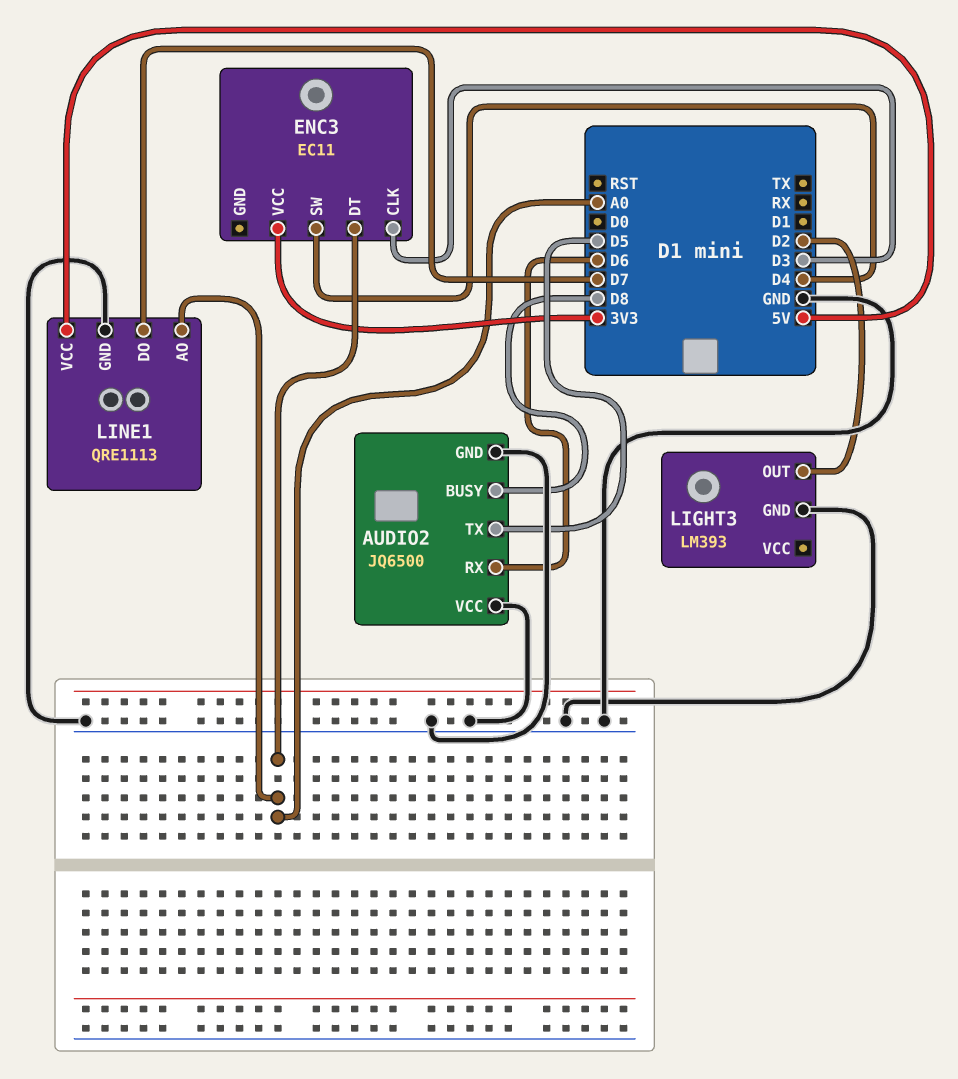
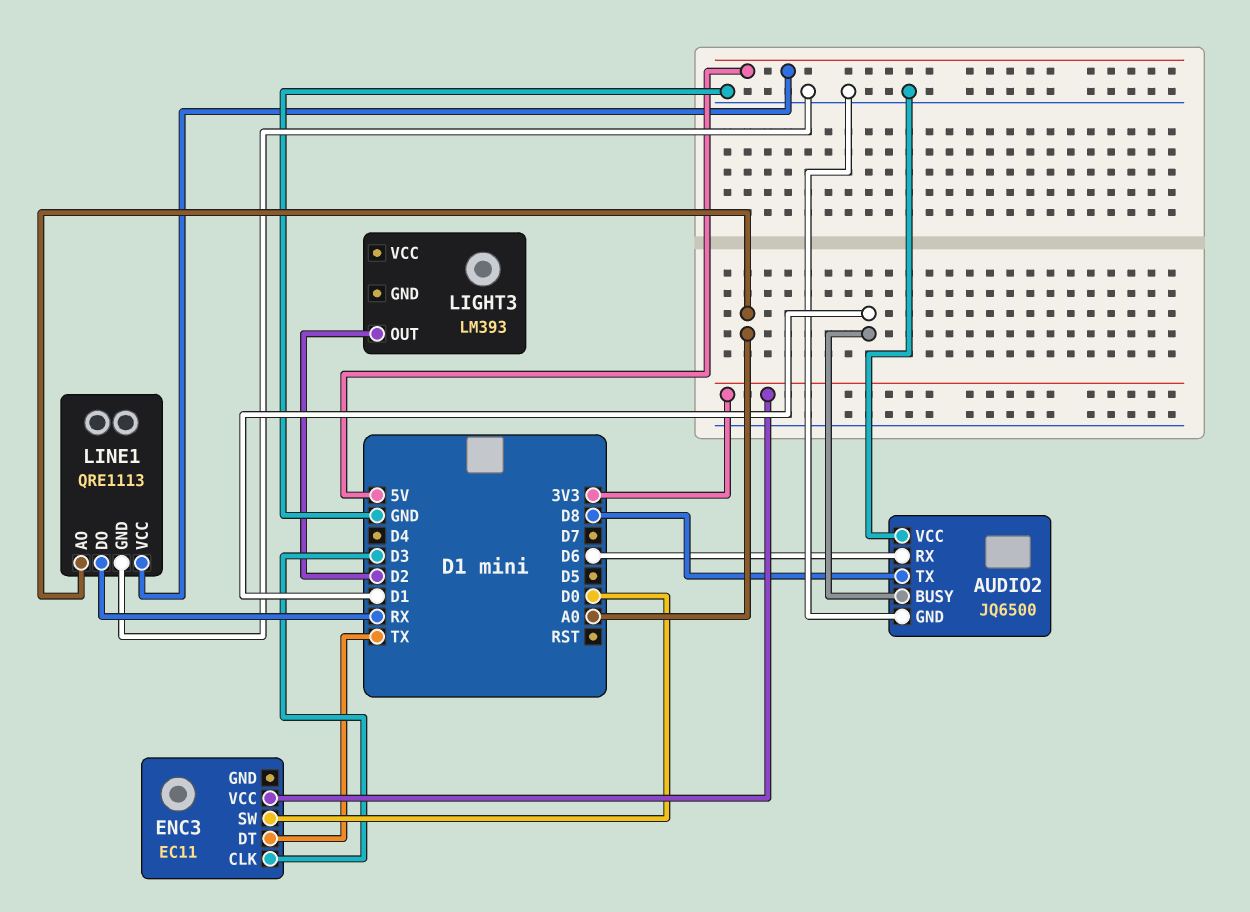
AUDIO2 pin BUSY: D8 -> D1
AUDIO2 pin TX: D5 -> D8
ENC3 pin DT: A0 -> TX
ENC3 pin SW: D4 -> D0
LIGHT3 pin GND: GND -> none
LINE1 pin DO: D7 -> RX

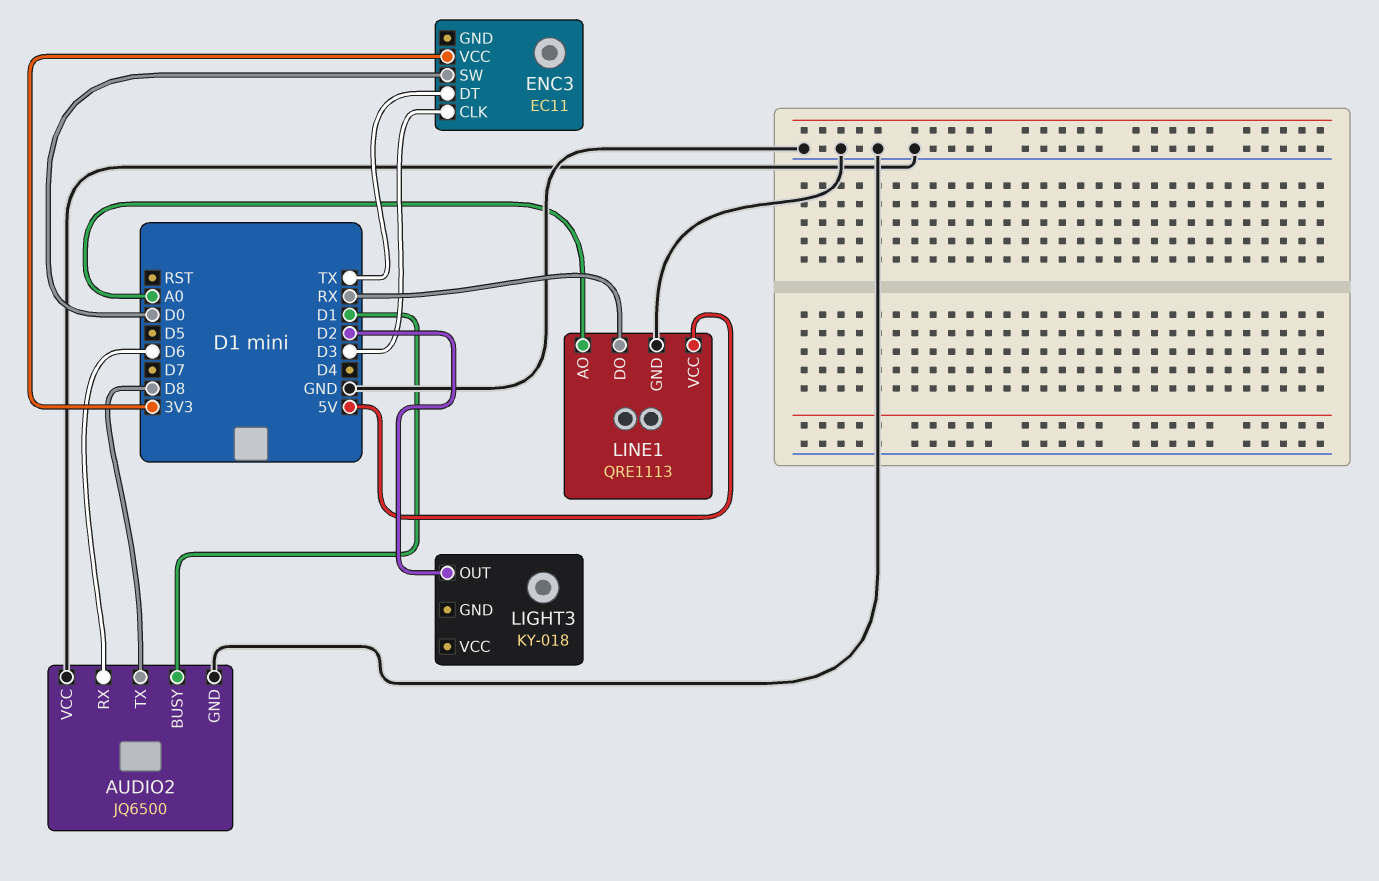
LIGHT3: LM393 -> KY-018

